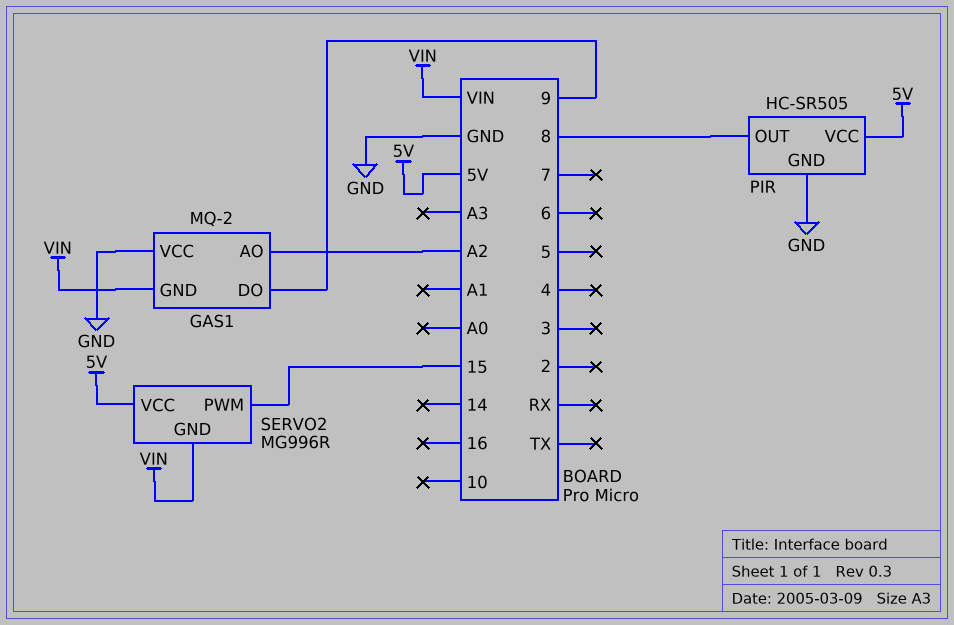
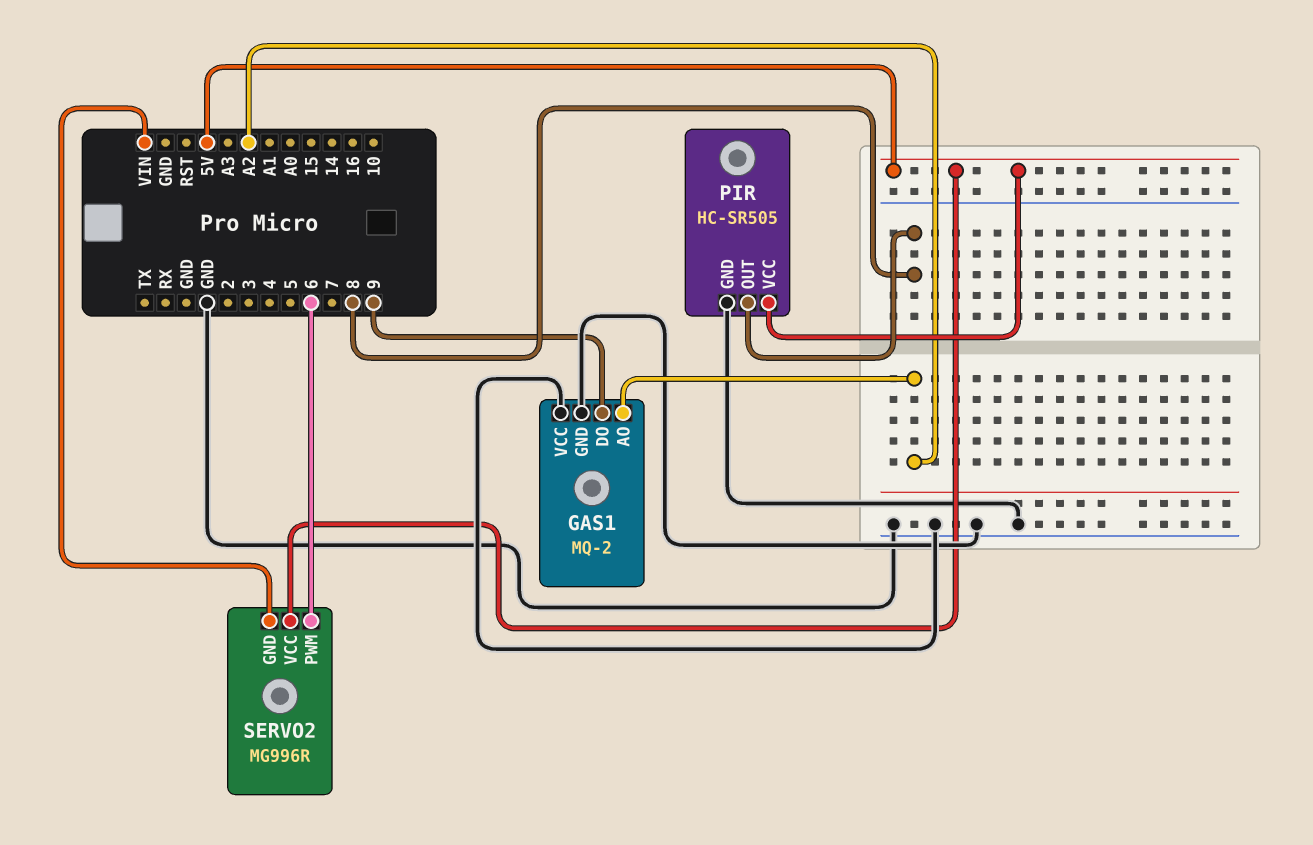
GAS1 pin GND: VIN -> GND
SERVO2 pin PWM: 15 -> 6

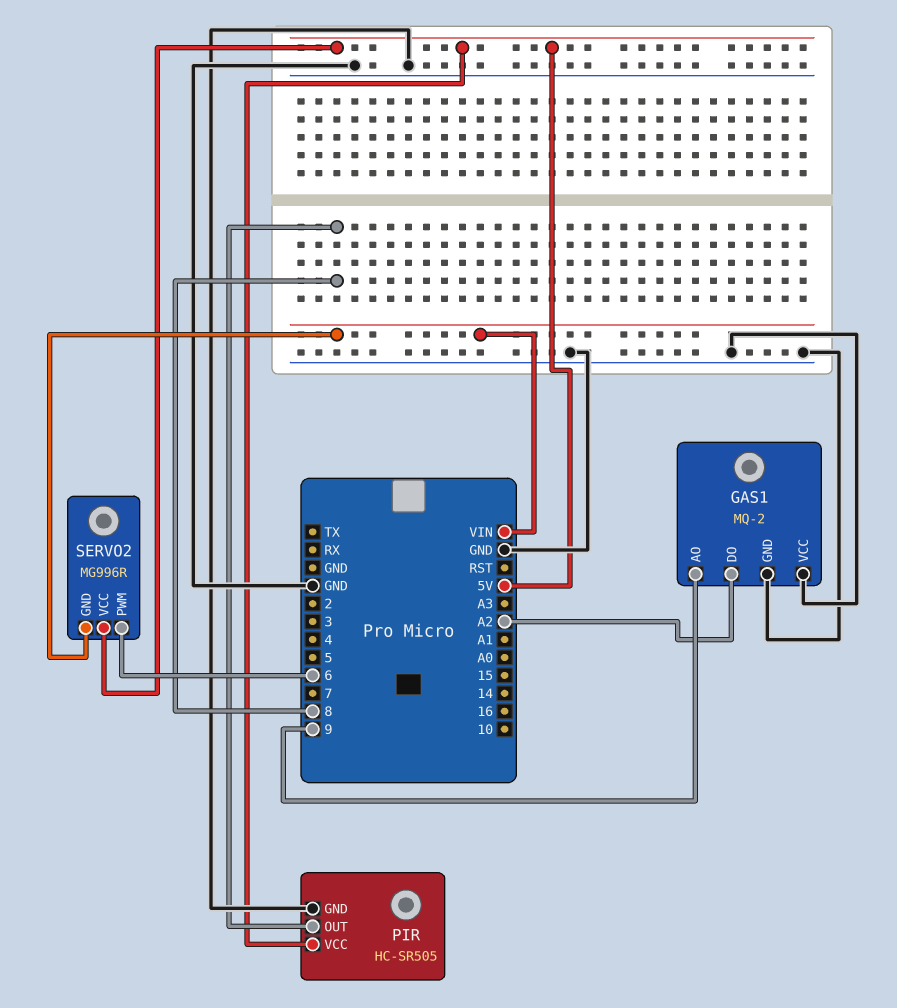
GAS1 pin AO: A2 -> 9
GAS1 pin DO: 9 -> A2

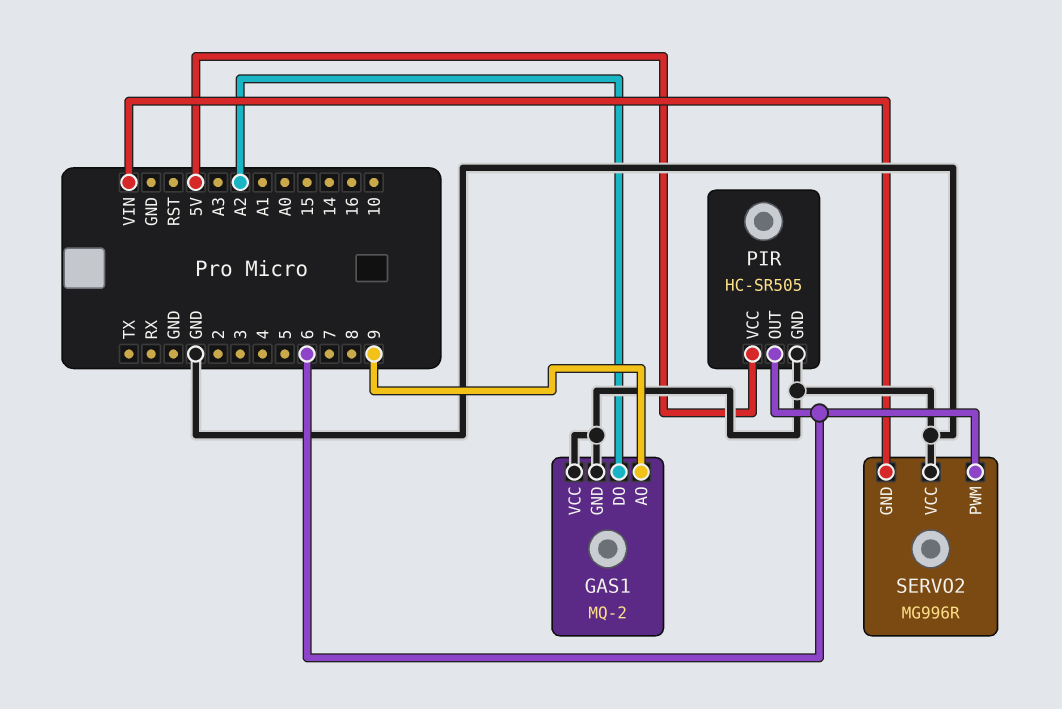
PIR pin OUT: 8 -> 6
SERVO2 pin VCC: 5V -> GND

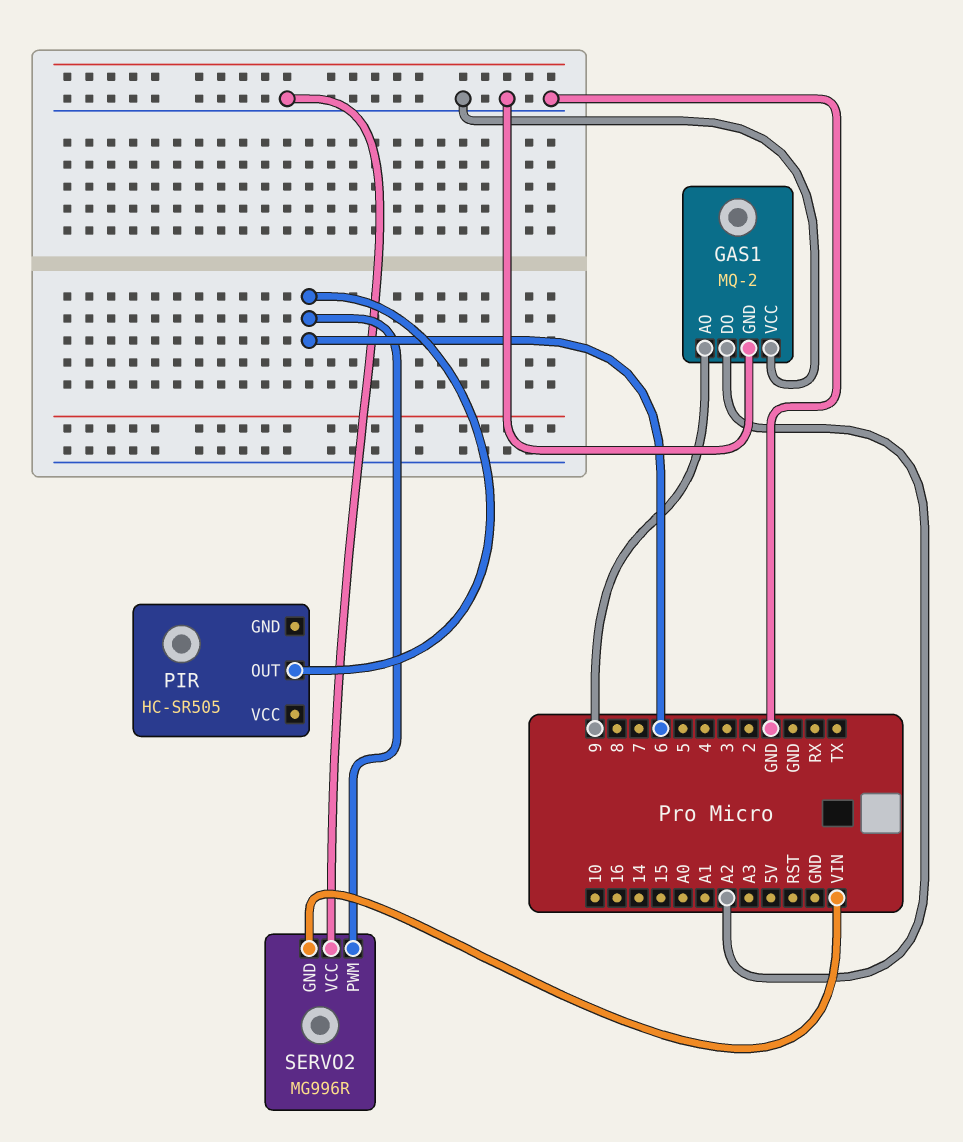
PIR pin GND: GND -> none
PIR pin VCC: 5V -> none

